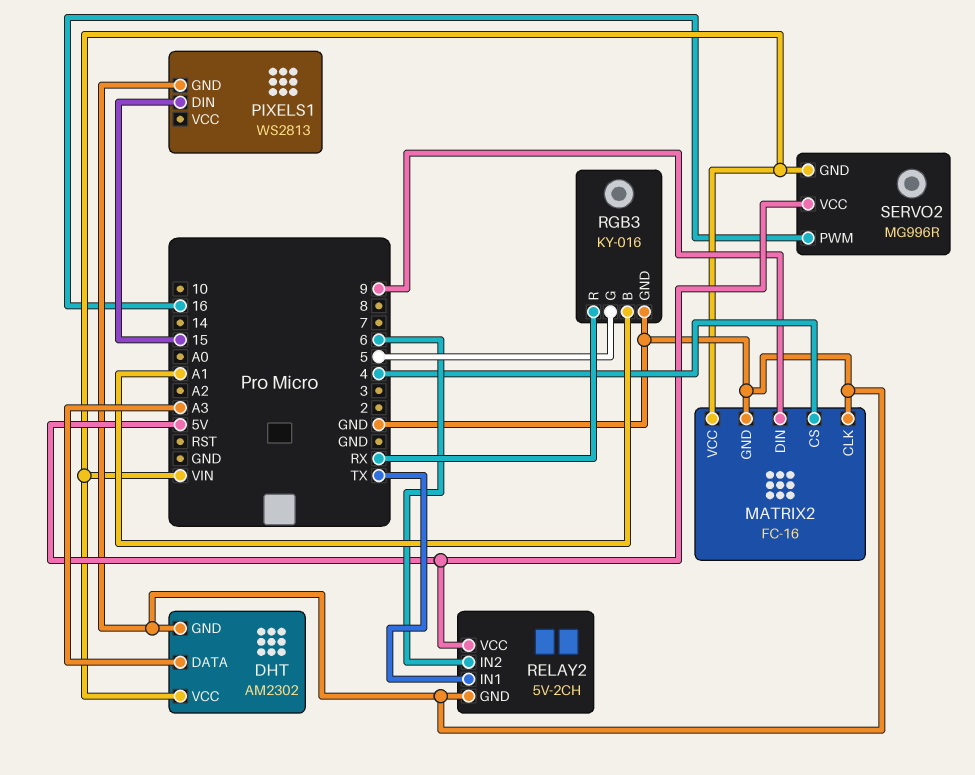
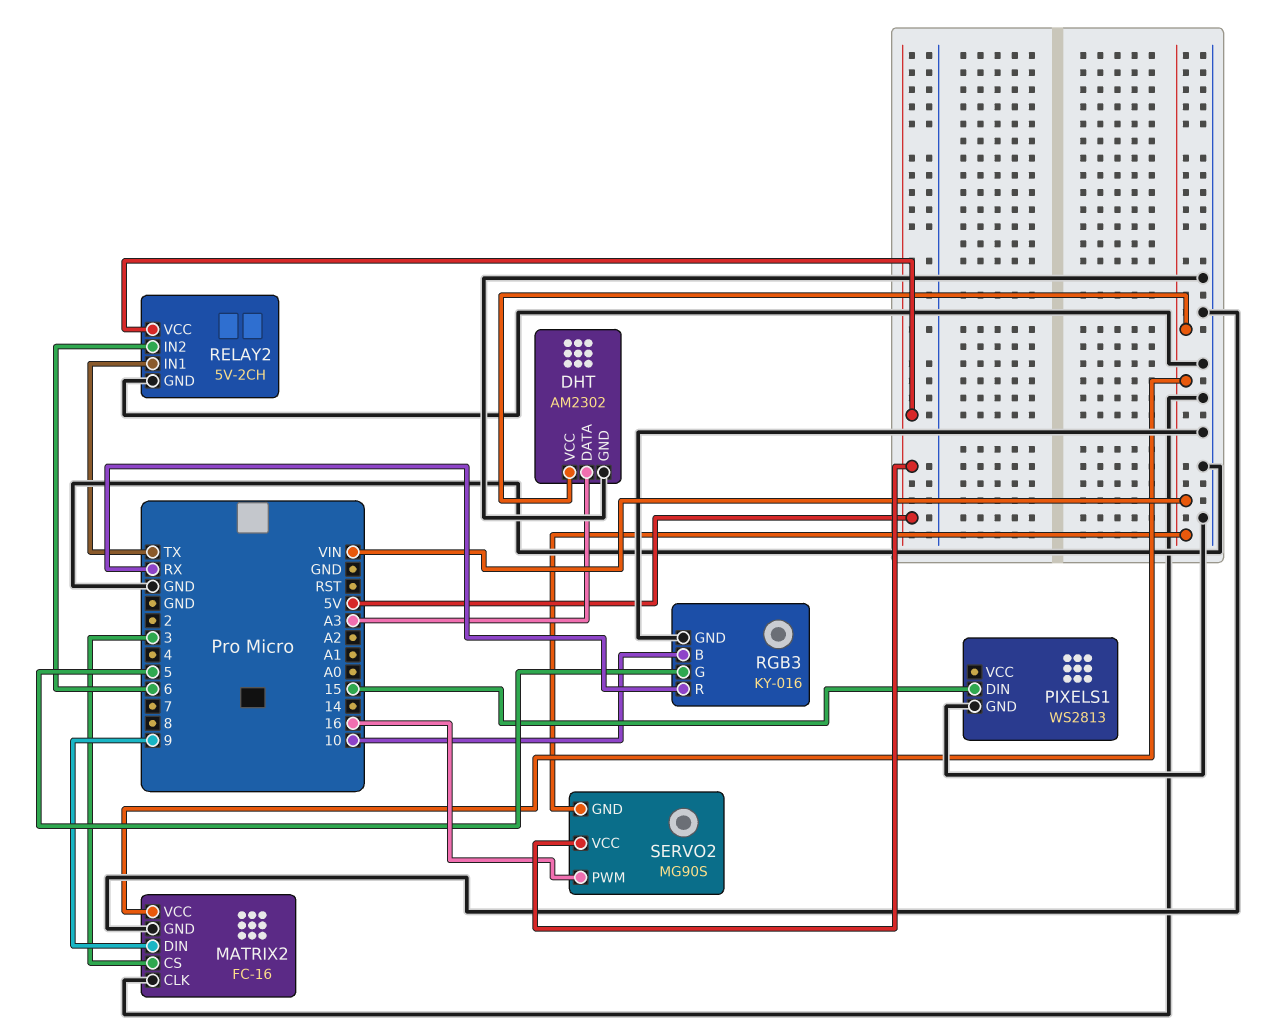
MATRIX2 pin CS: 4 -> 3
RGB3 pin B: A1 -> 10
SERVO2: MG996R -> MG90S

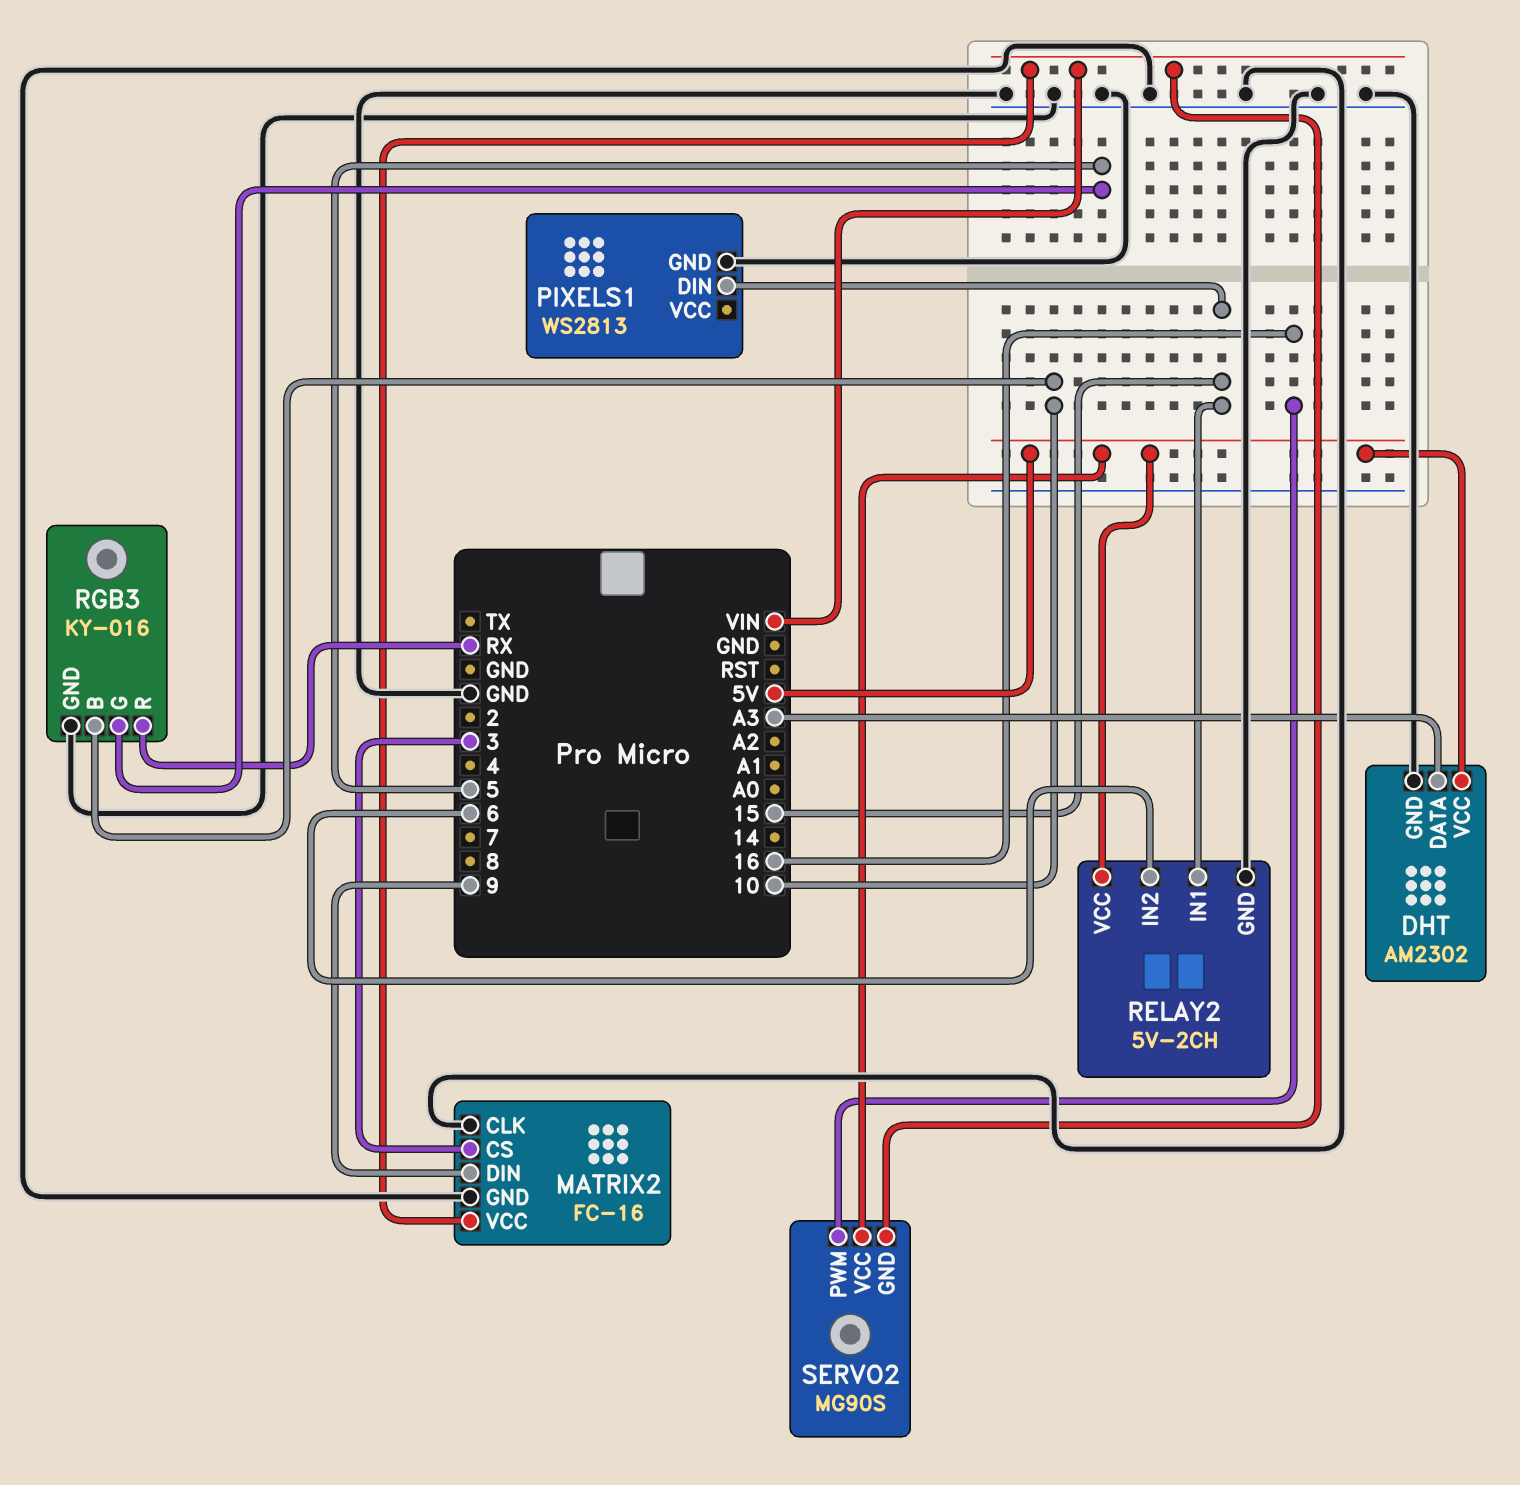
DHT pin VCC: VIN -> 5V
RELAY2 pin IN1: TX -> 15

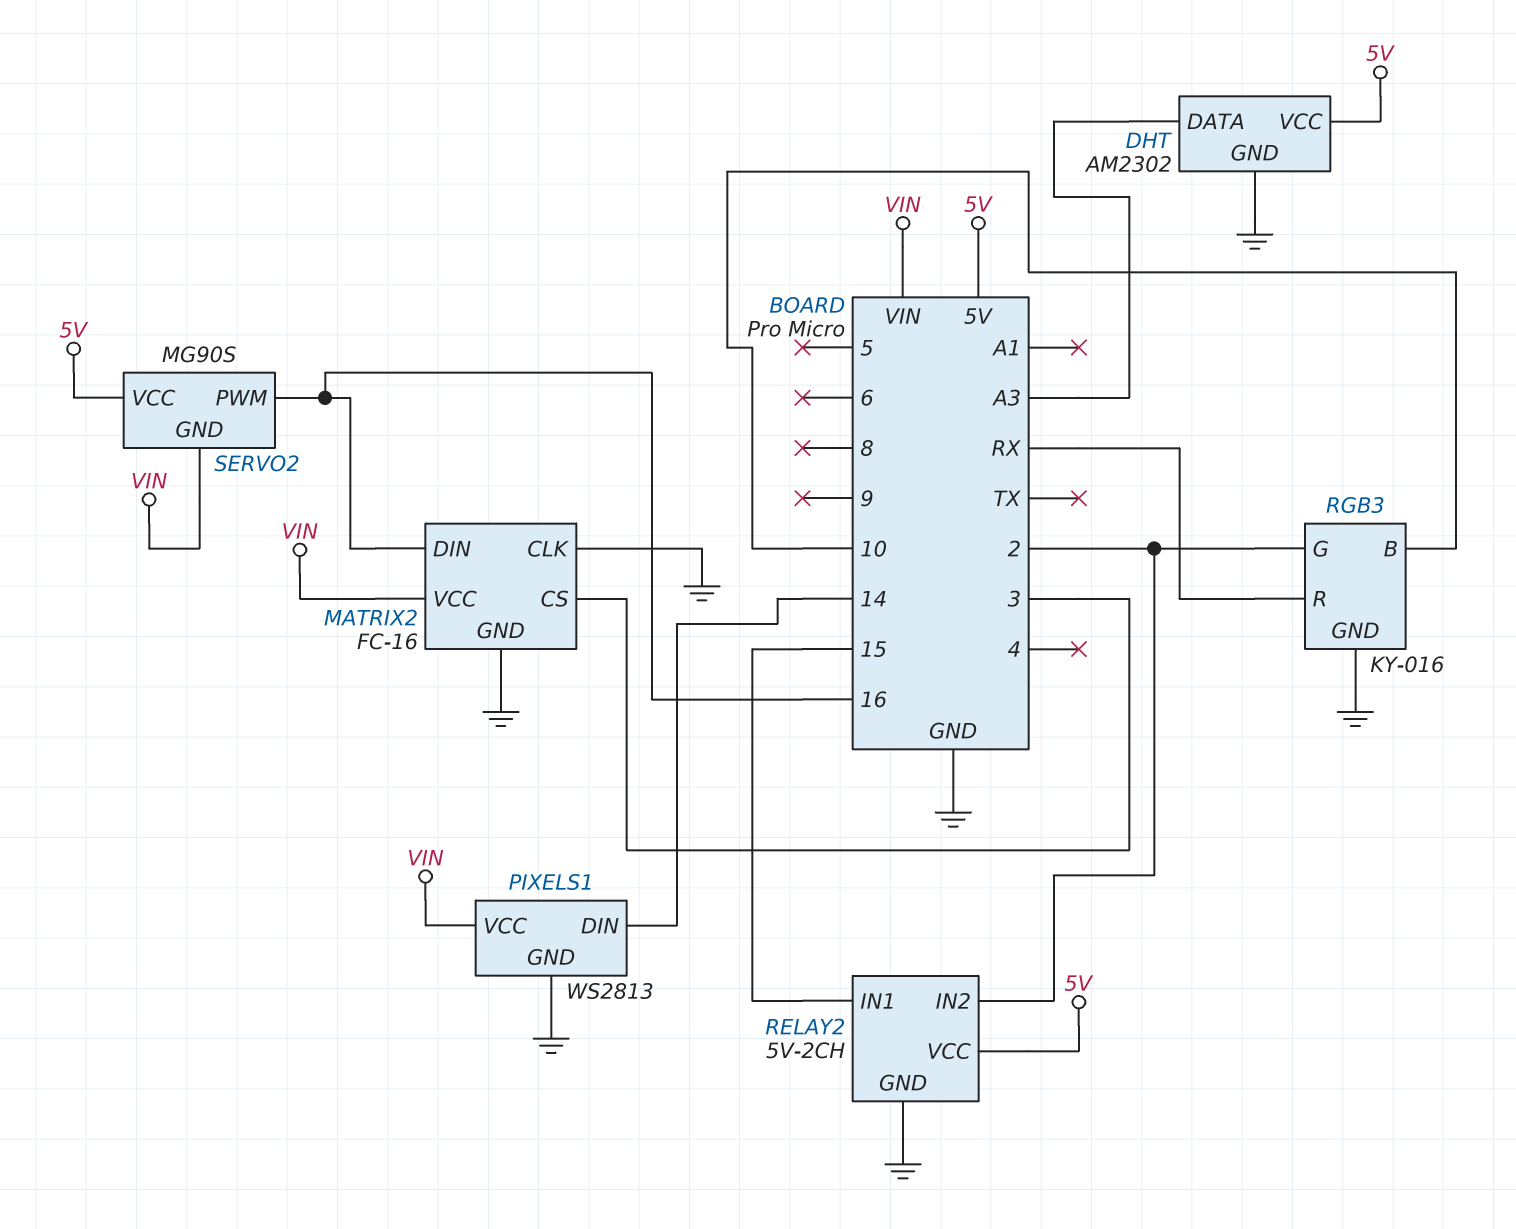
MATRIX2 pin DIN: 9 -> 16
PIXELS1 pin DIN: 15 -> 14
PIXELS1 pin VCC: none -> VIN
RELAY2 pin IN2: 6 -> 2
RGB3 pin G: 5 -> 2

